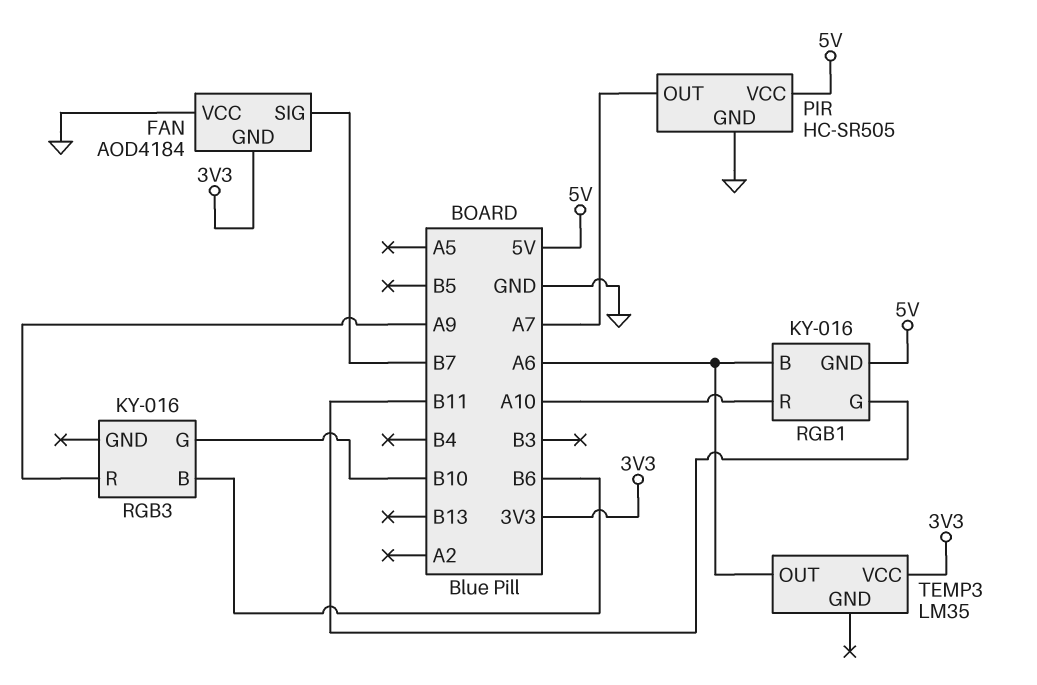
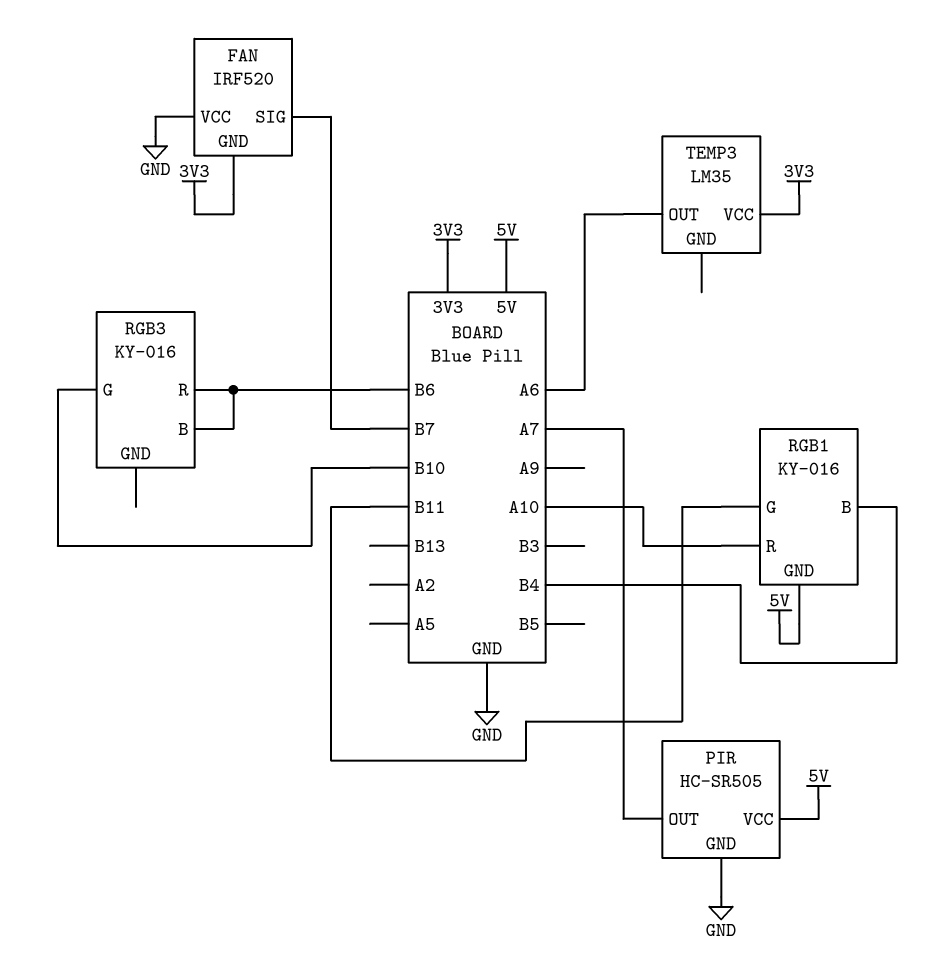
FAN: AOD4184 -> IRF520
RGB1 pin B: A6 -> B4
RGB3 pin R: A9 -> B6

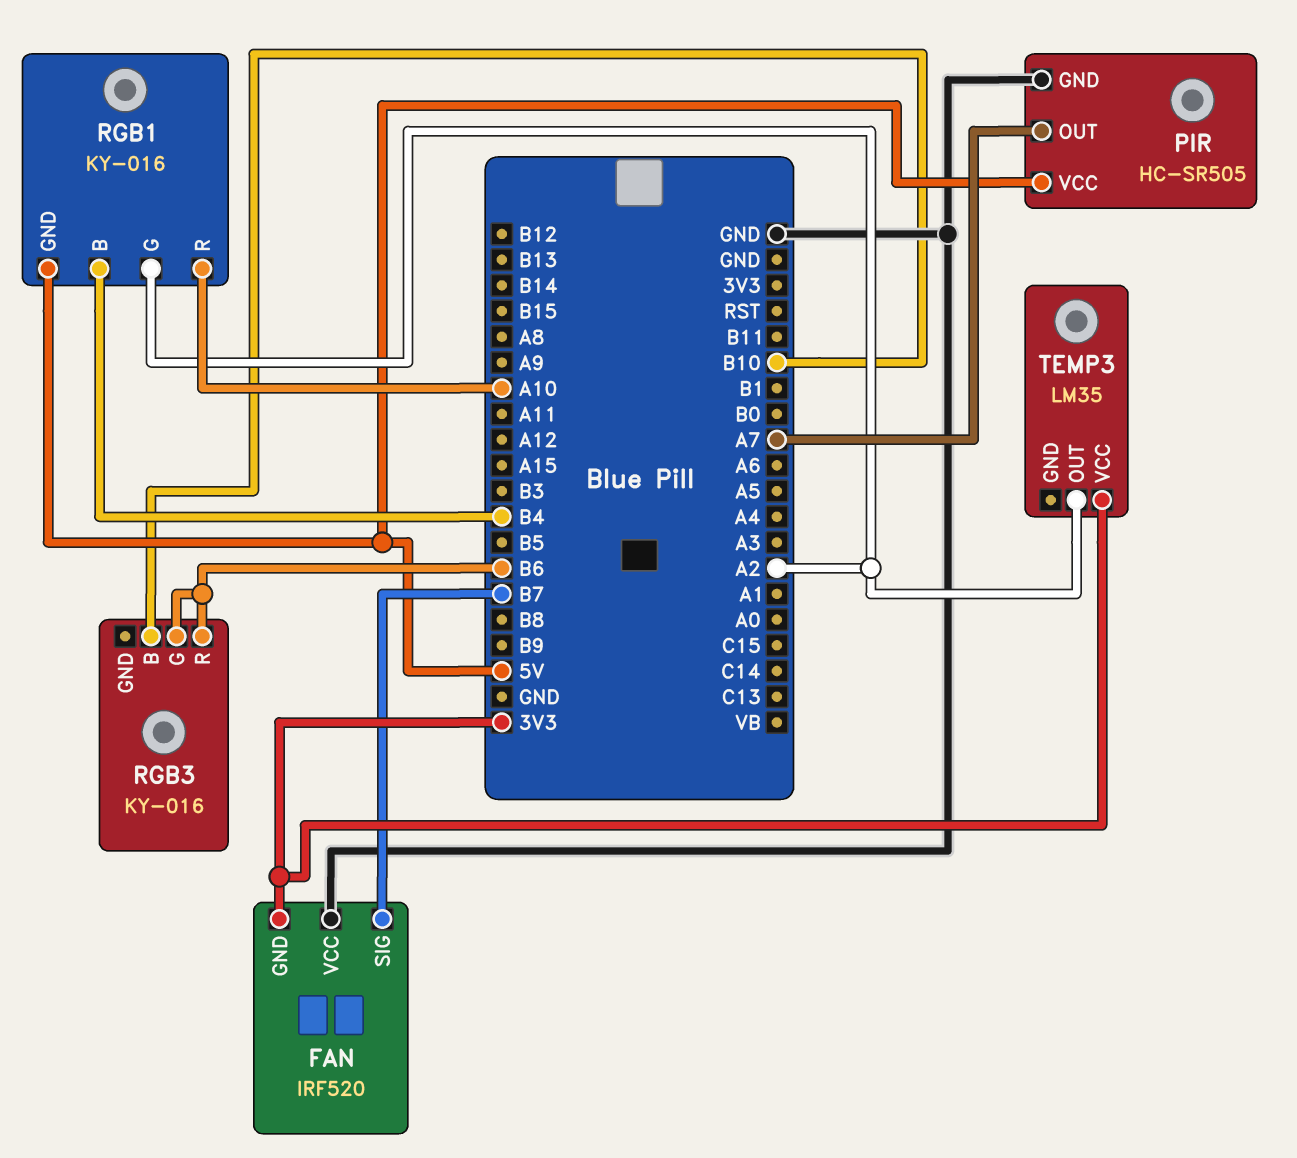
RGB1 pin G: B11 -> A2
RGB3 pin B: B6 -> B10
RGB3 pin G: B10 -> B6
TEMP3 pin OUT: A6 -> A2

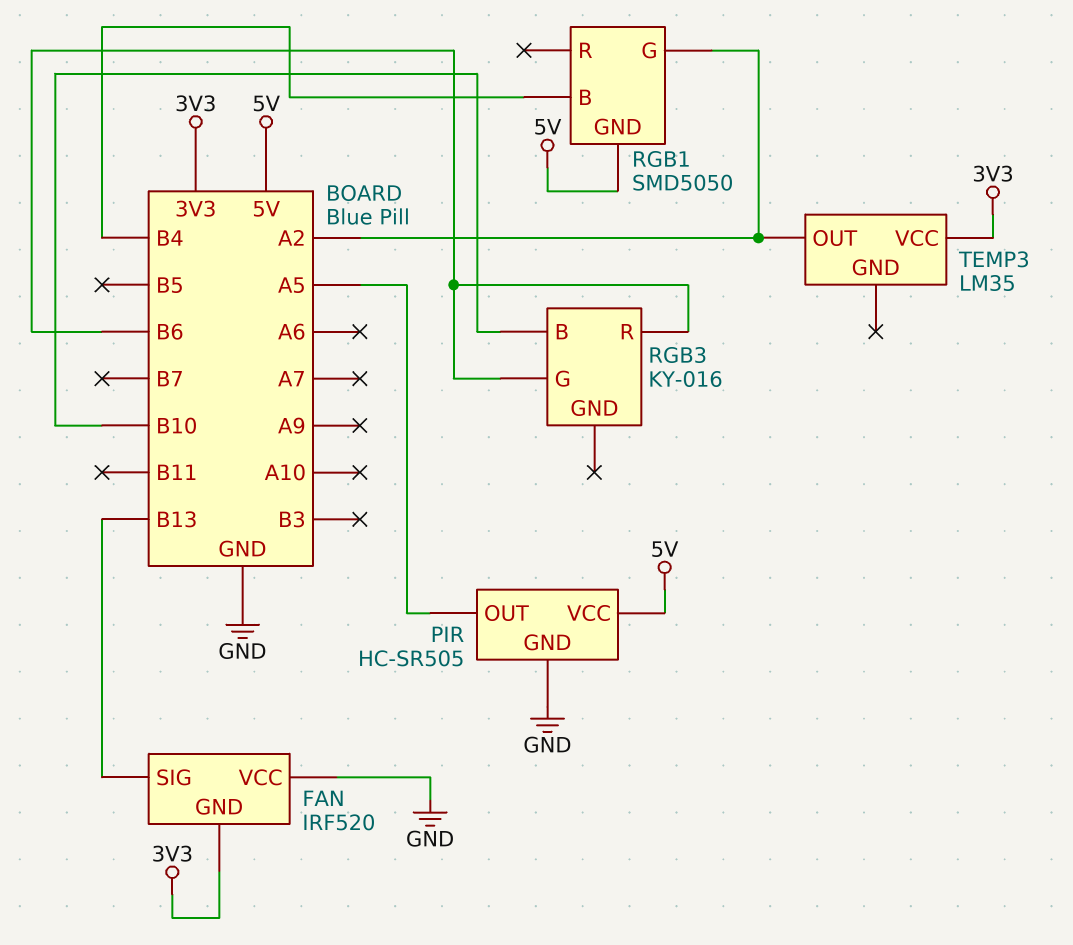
FAN pin SIG: B7 -> B13
PIR pin OUT: A7 -> A5
RGB1: KY-016 -> SMD5050
RGB1 pin R: A10 -> none

